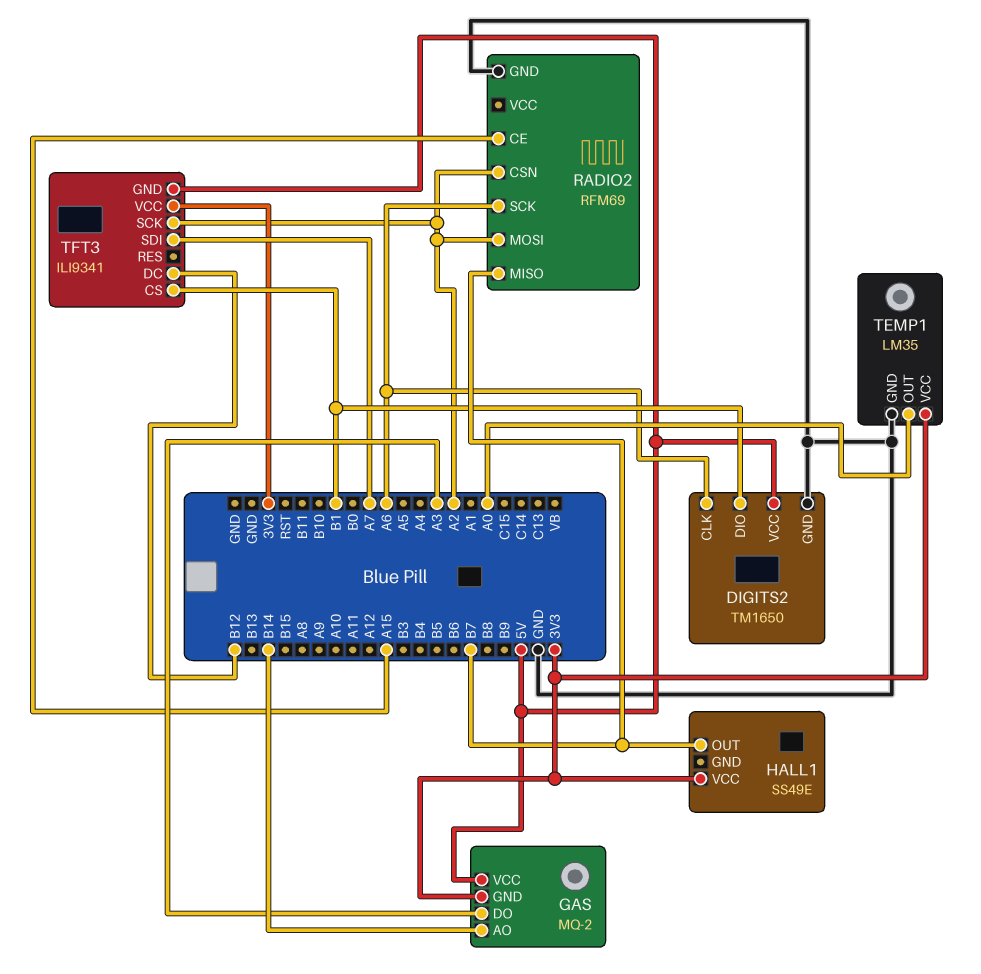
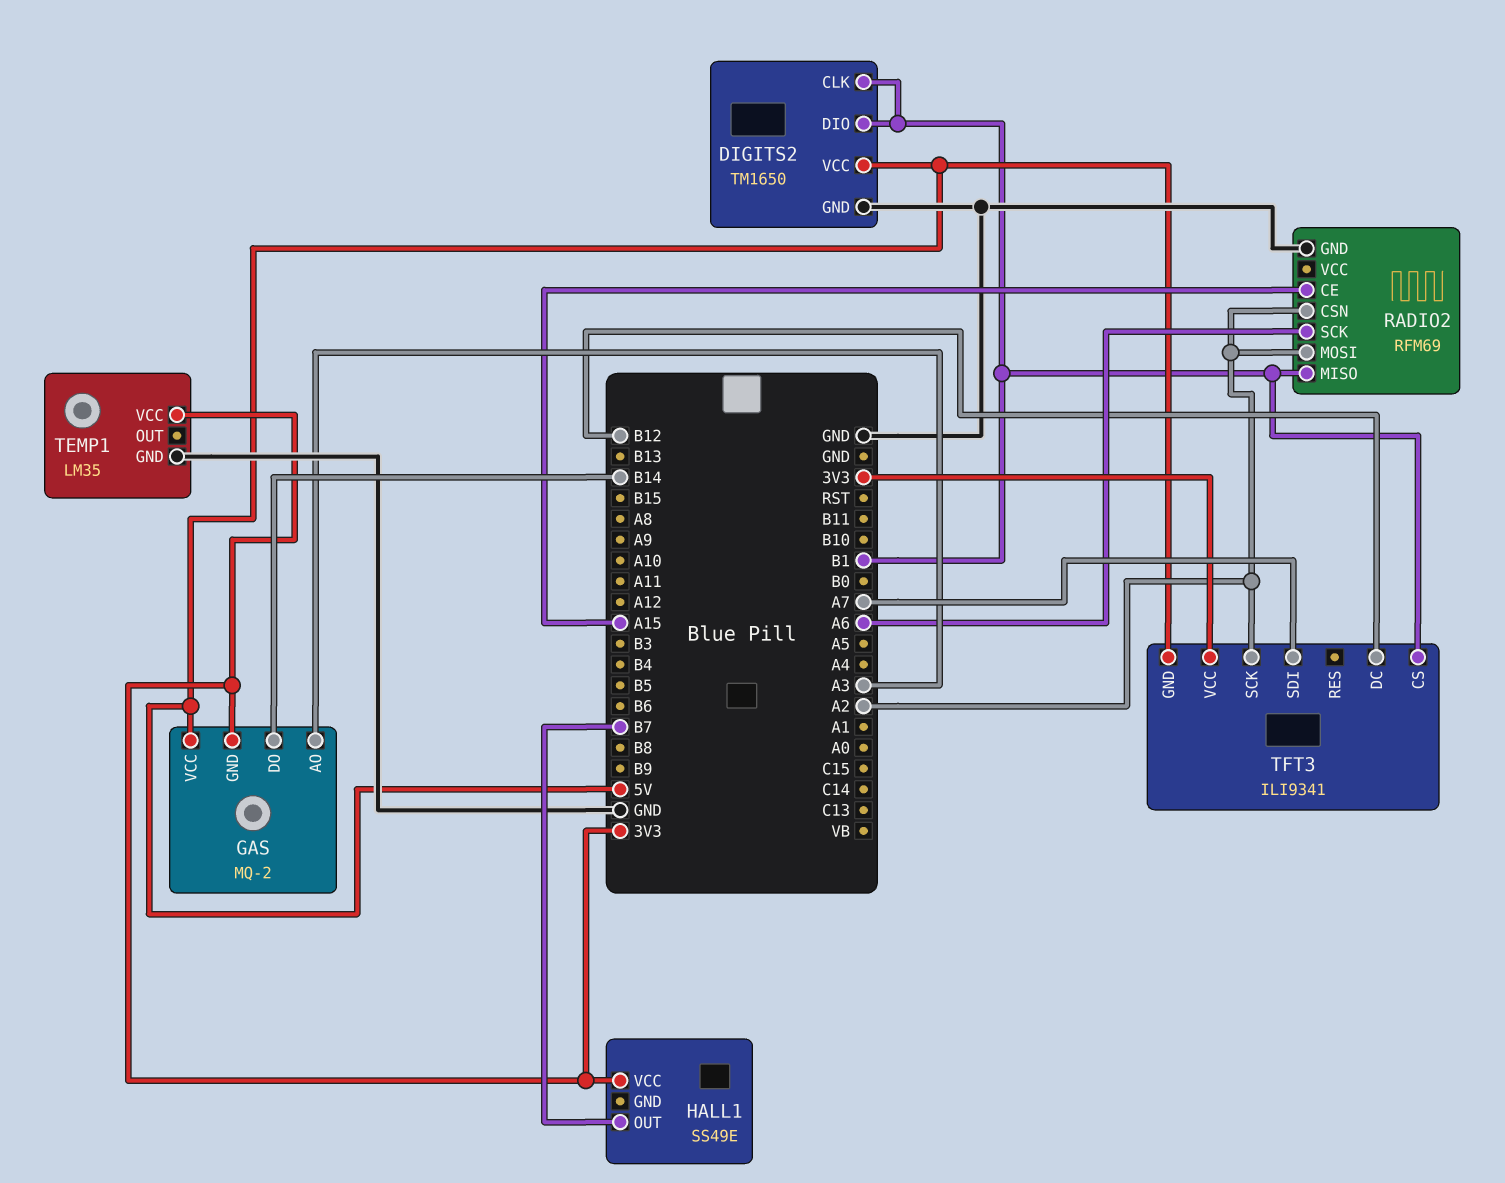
DIGITS2 pin CLK: A6 -> B1
GAS pin AO: B14 -> A3
GAS pin DO: A3 -> B14
RADIO2 pin MISO: B7 -> B1
TEMP1 pin OUT: A0 -> none

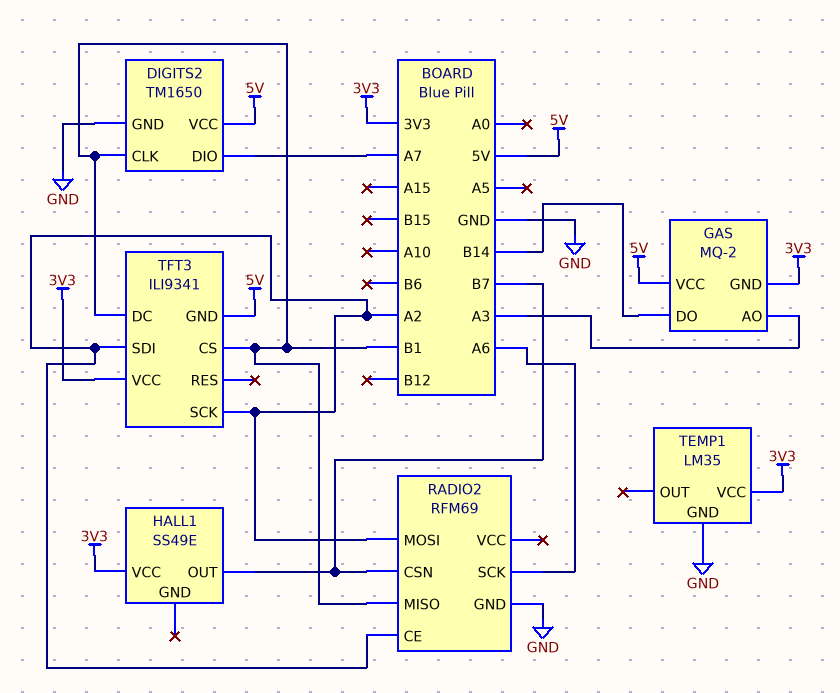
DIGITS2 pin DIO: B1 -> A7
RADIO2 pin CE: A15 -> A2
RADIO2 pin CSN: A2 -> B7
TFT3 pin DC: B12 -> B1
TFT3 pin SDI: A7 -> A2

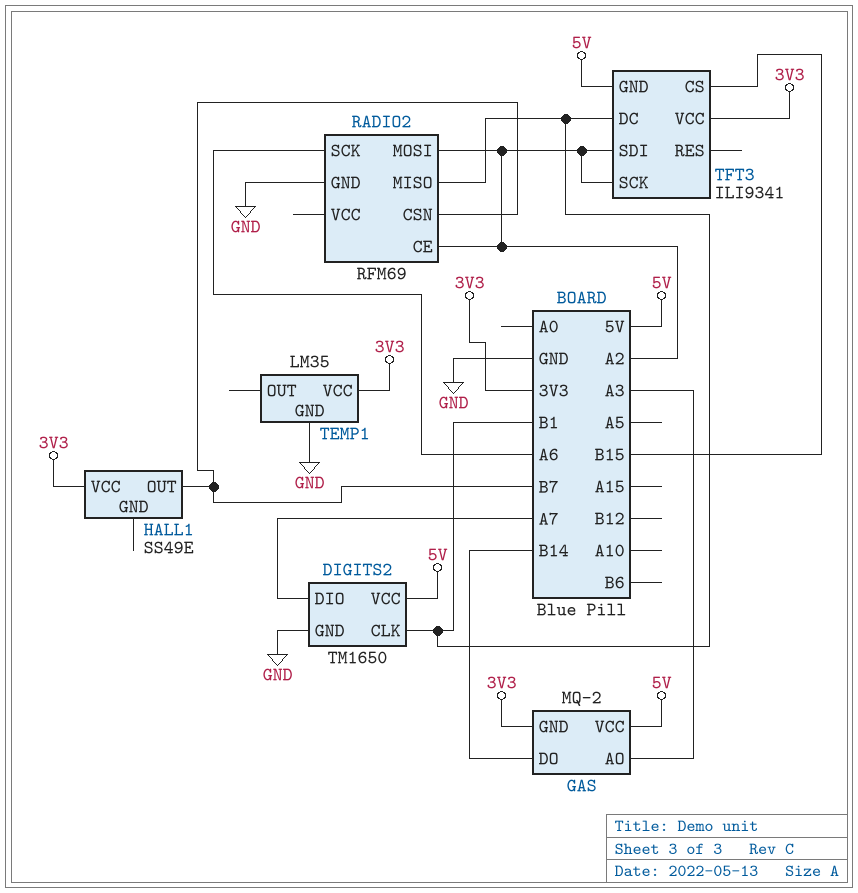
TFT3 pin CS: B1 -> B15

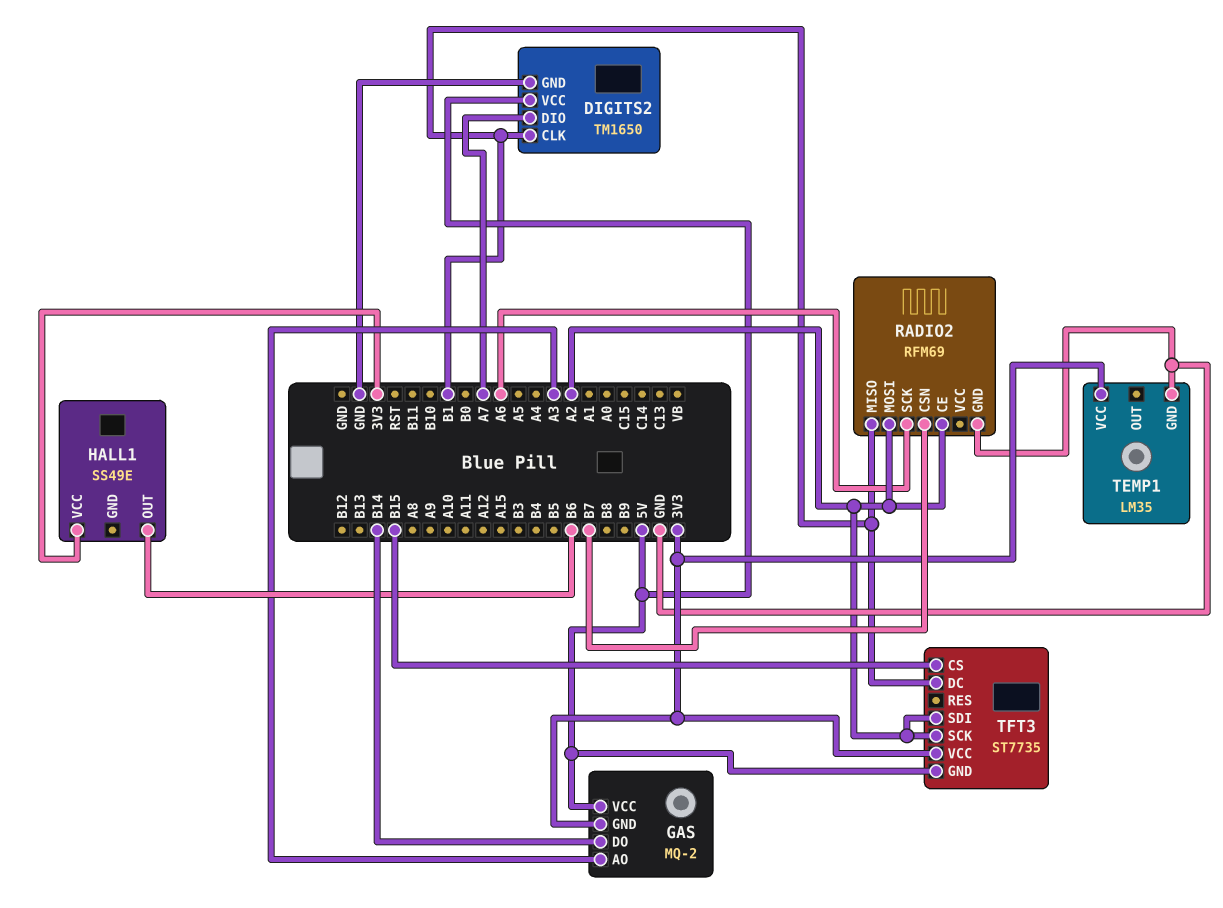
HALL1 pin OUT: B7 -> B6
TFT3: ILI9341 -> ST7735

